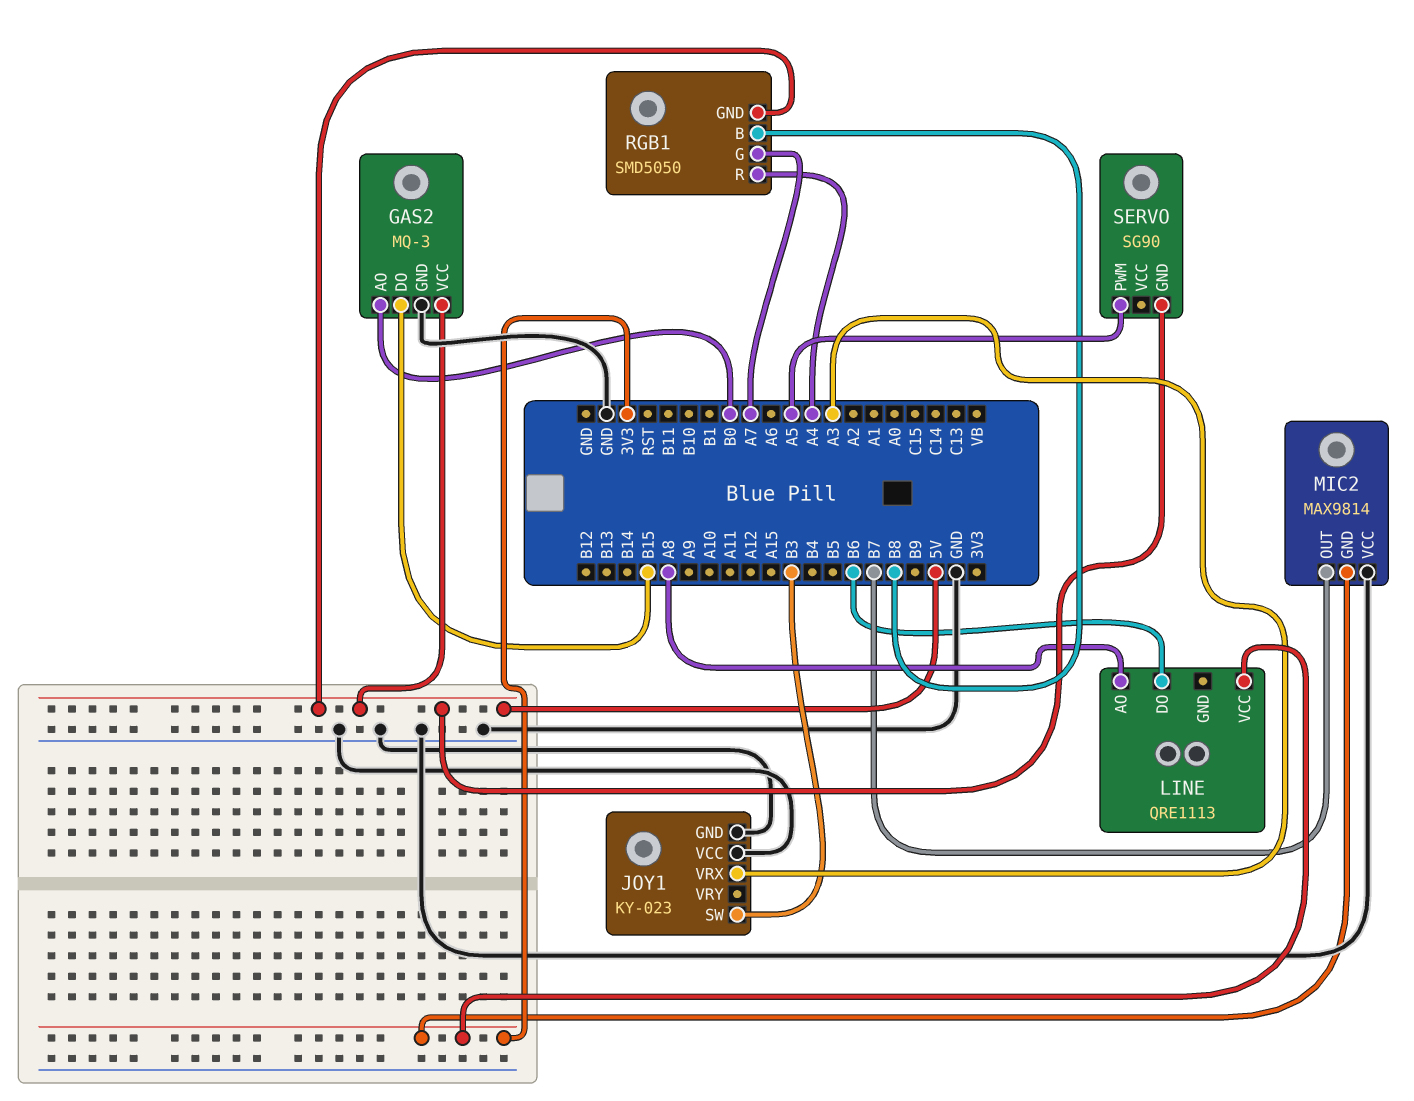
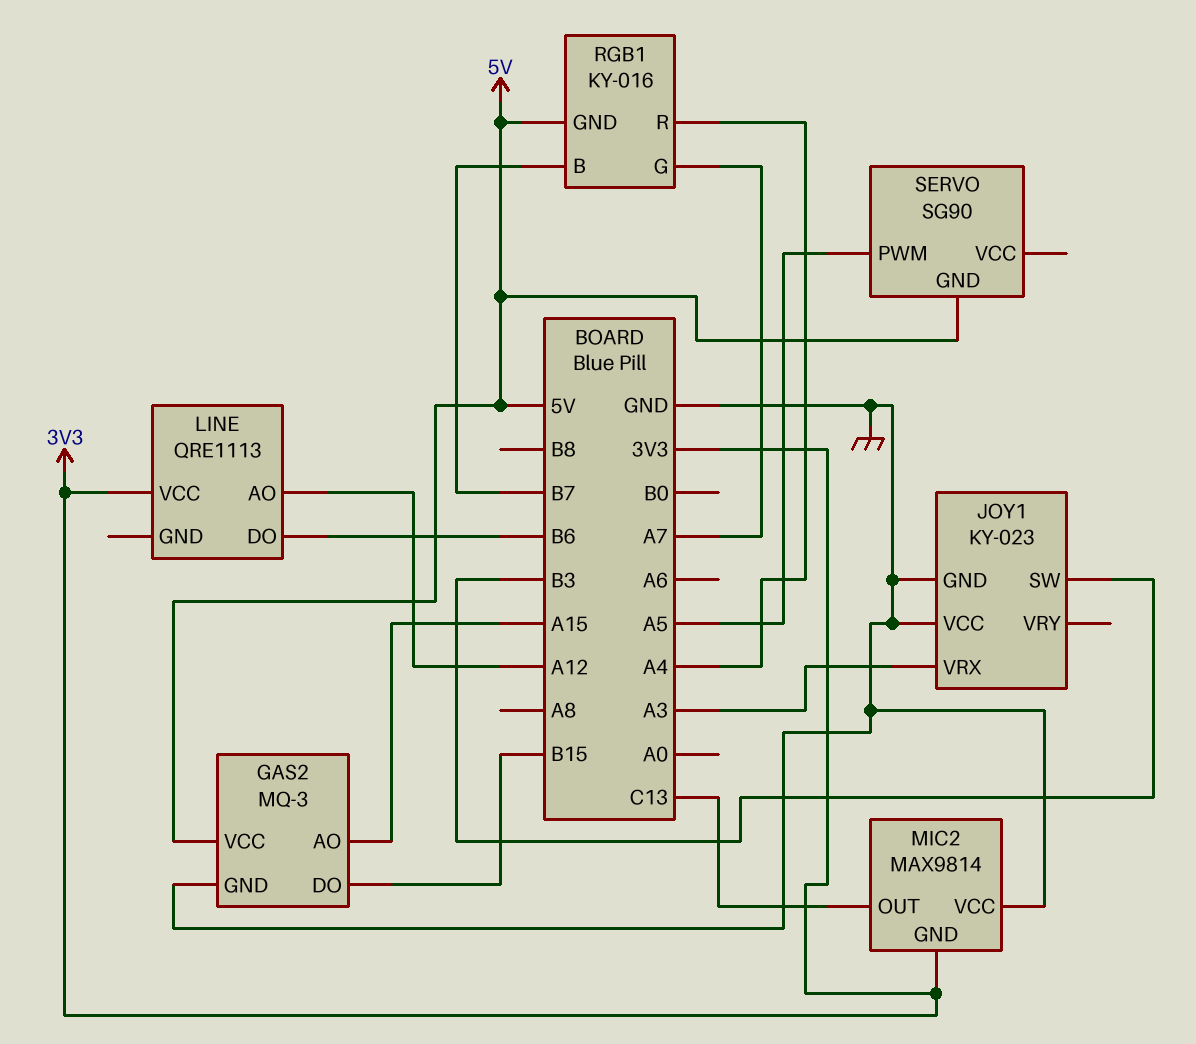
GAS2 pin AO: B0 -> A15
LINE pin AO: A8 -> A12
MIC2 pin OUT: B7 -> C13
RGB1: SMD5050 -> KY-016
RGB1 pin B: B8 -> B7

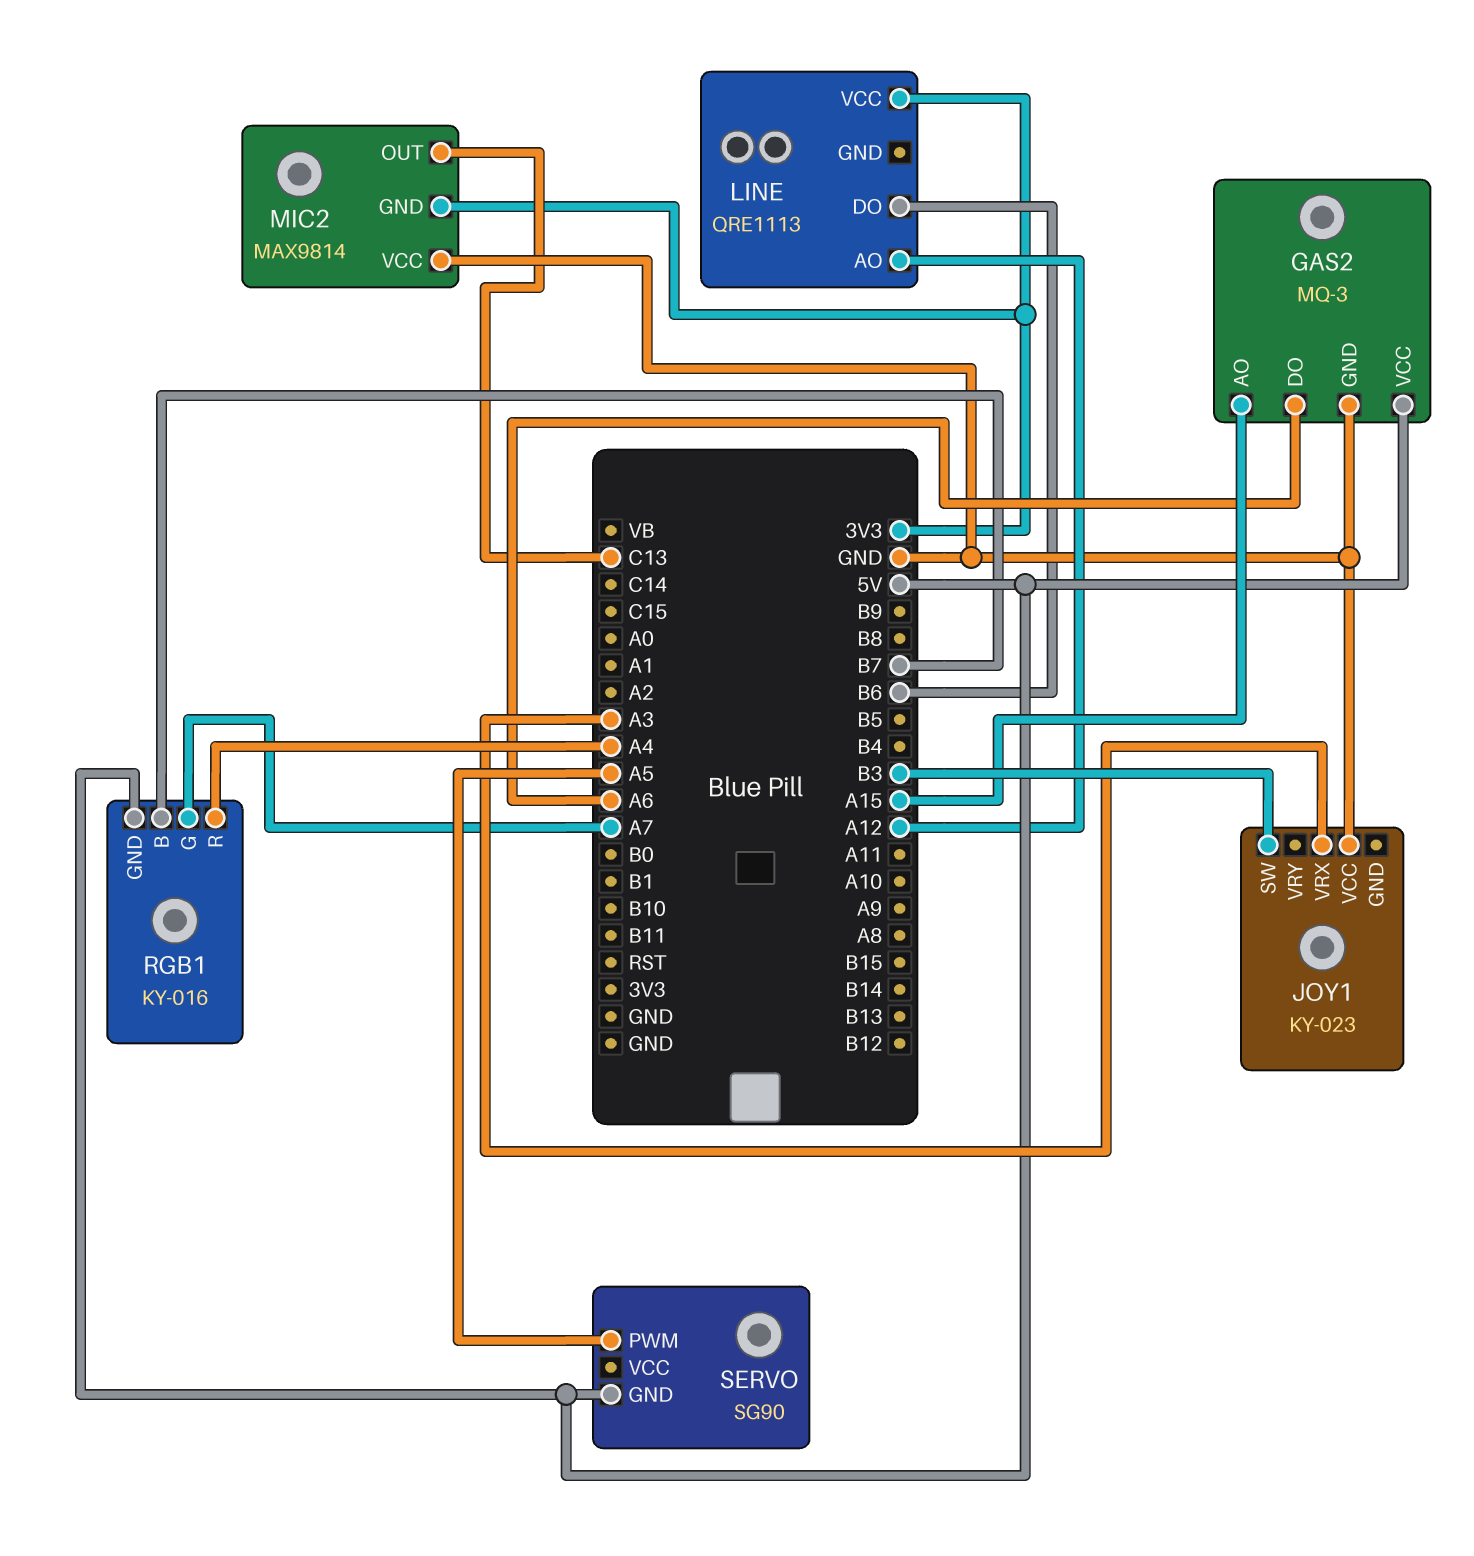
GAS2 pin DO: B15 -> A6
JOY1 pin GND: GND -> none

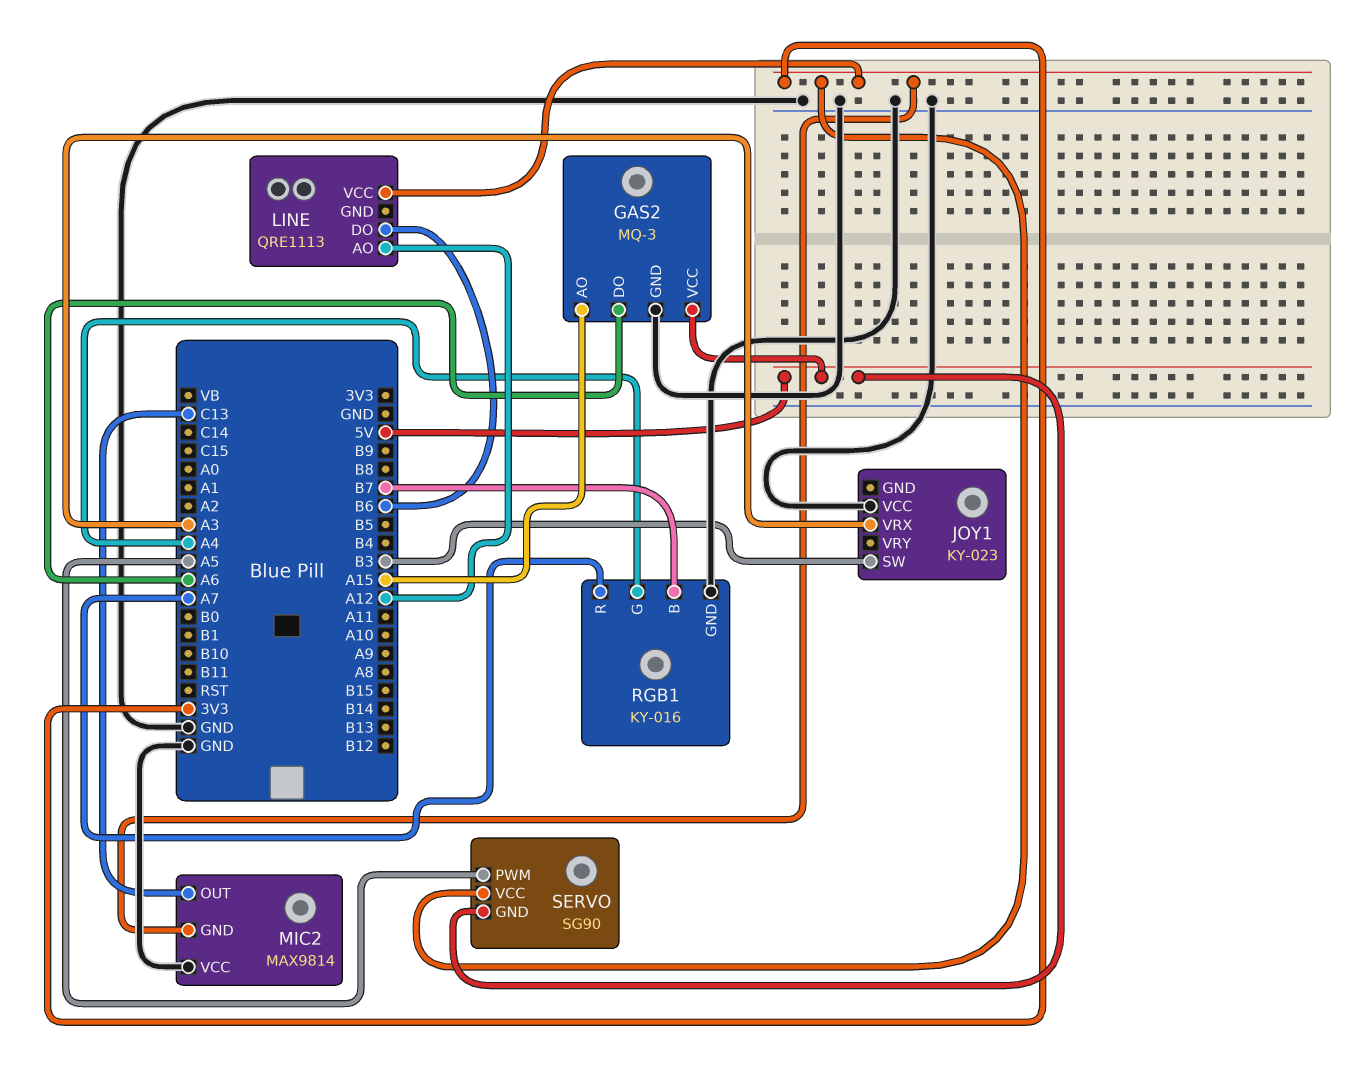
RGB1 pin G: A7 -> A4
RGB1 pin GND: 5V -> GND
RGB1 pin R: A4 -> A7
SERVO pin VCC: none -> 3V3

